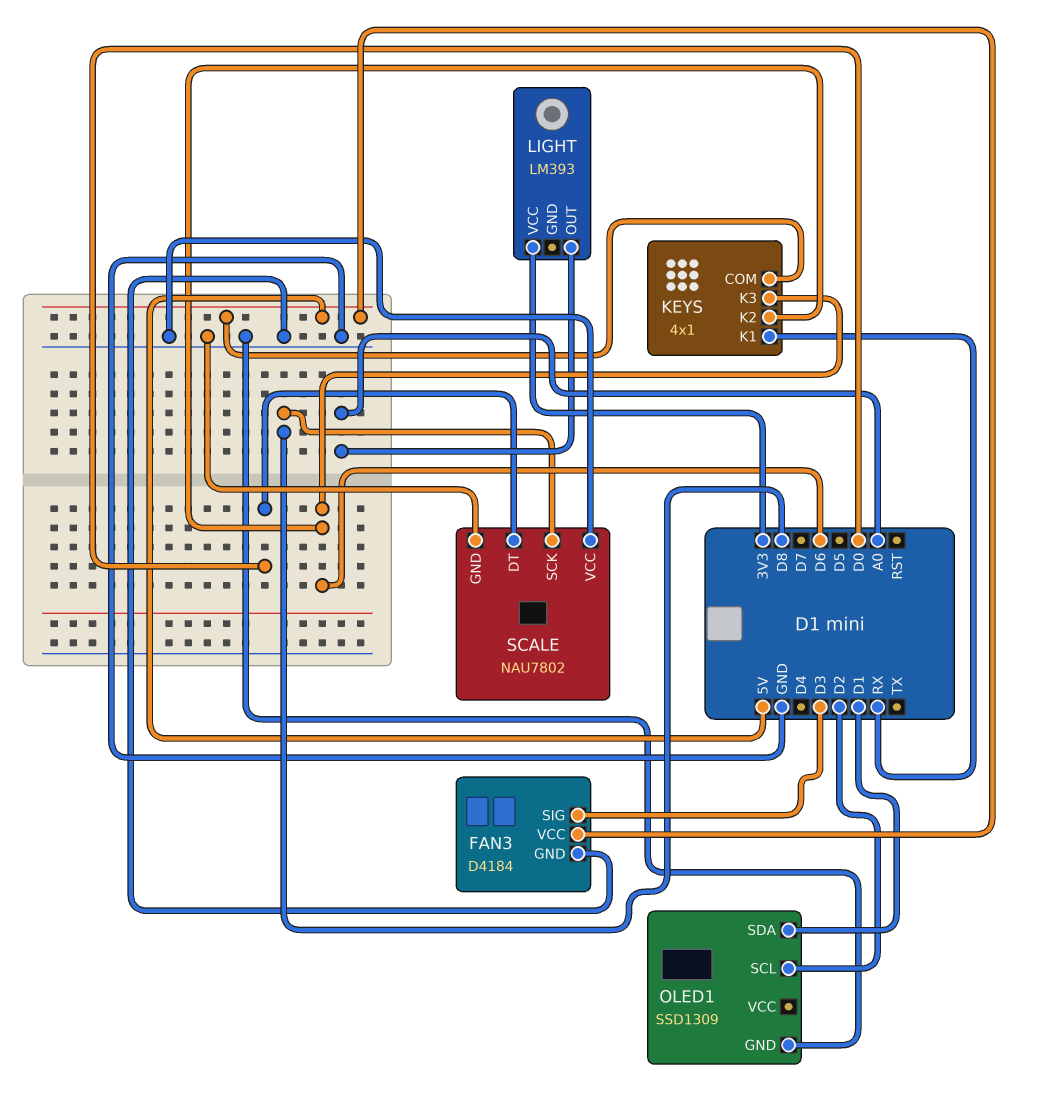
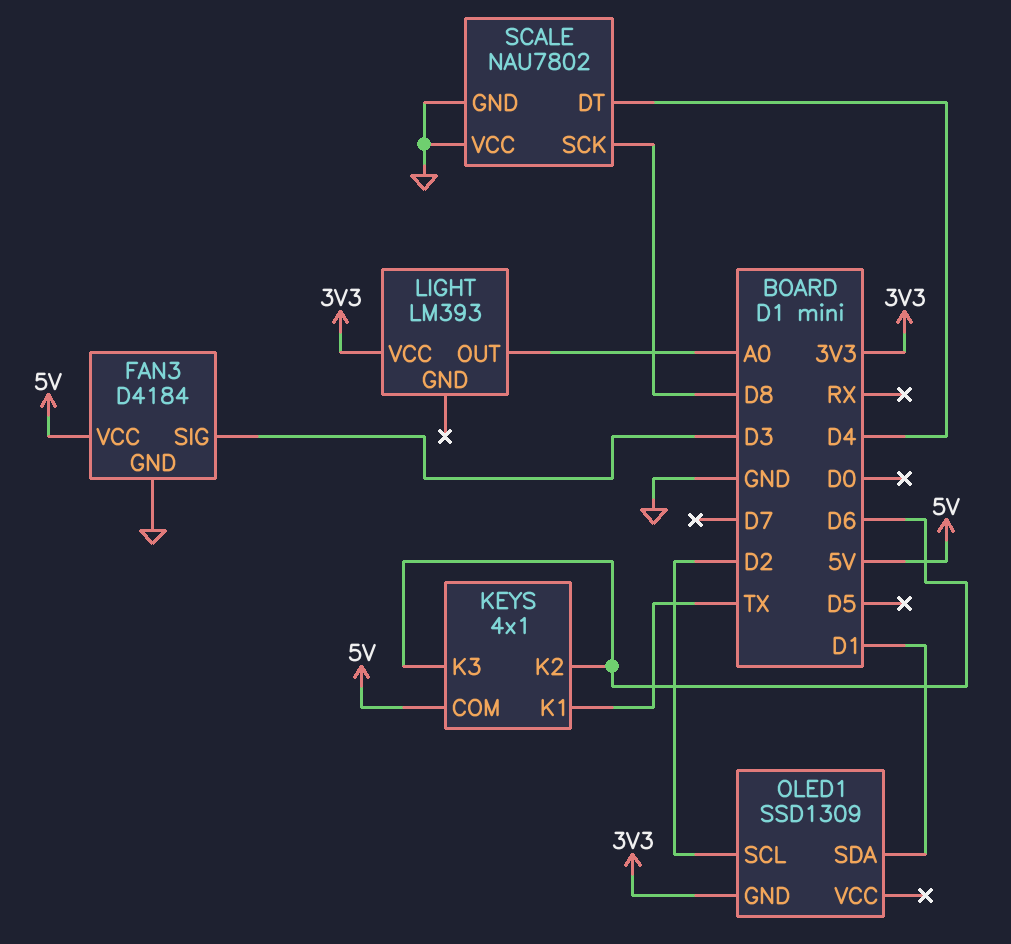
KEYS pin K1: RX -> TX
OLED1 pin GND: GND -> 3V3
SCALE pin DT: D0 -> D4

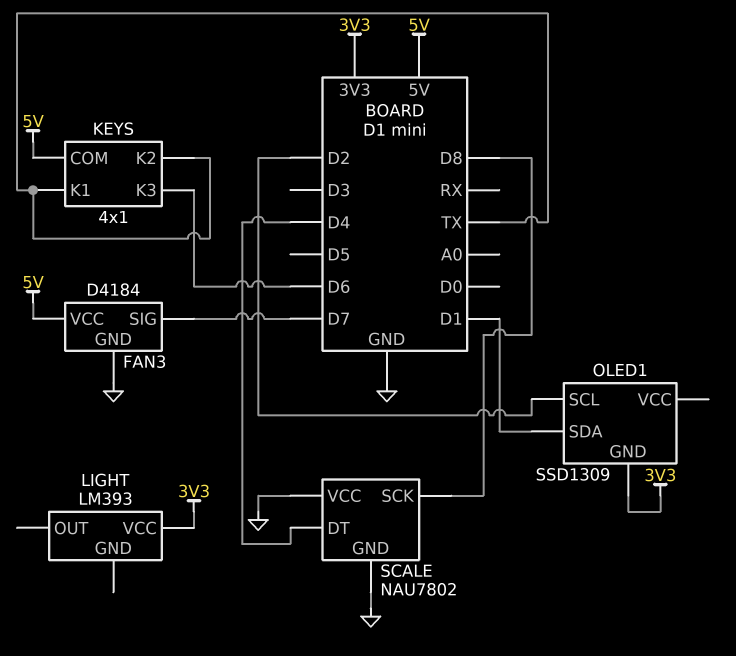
FAN3 pin SIG: D3 -> D7
KEYS pin K2: D6 -> TX
LIGHT pin OUT: A0 -> none

